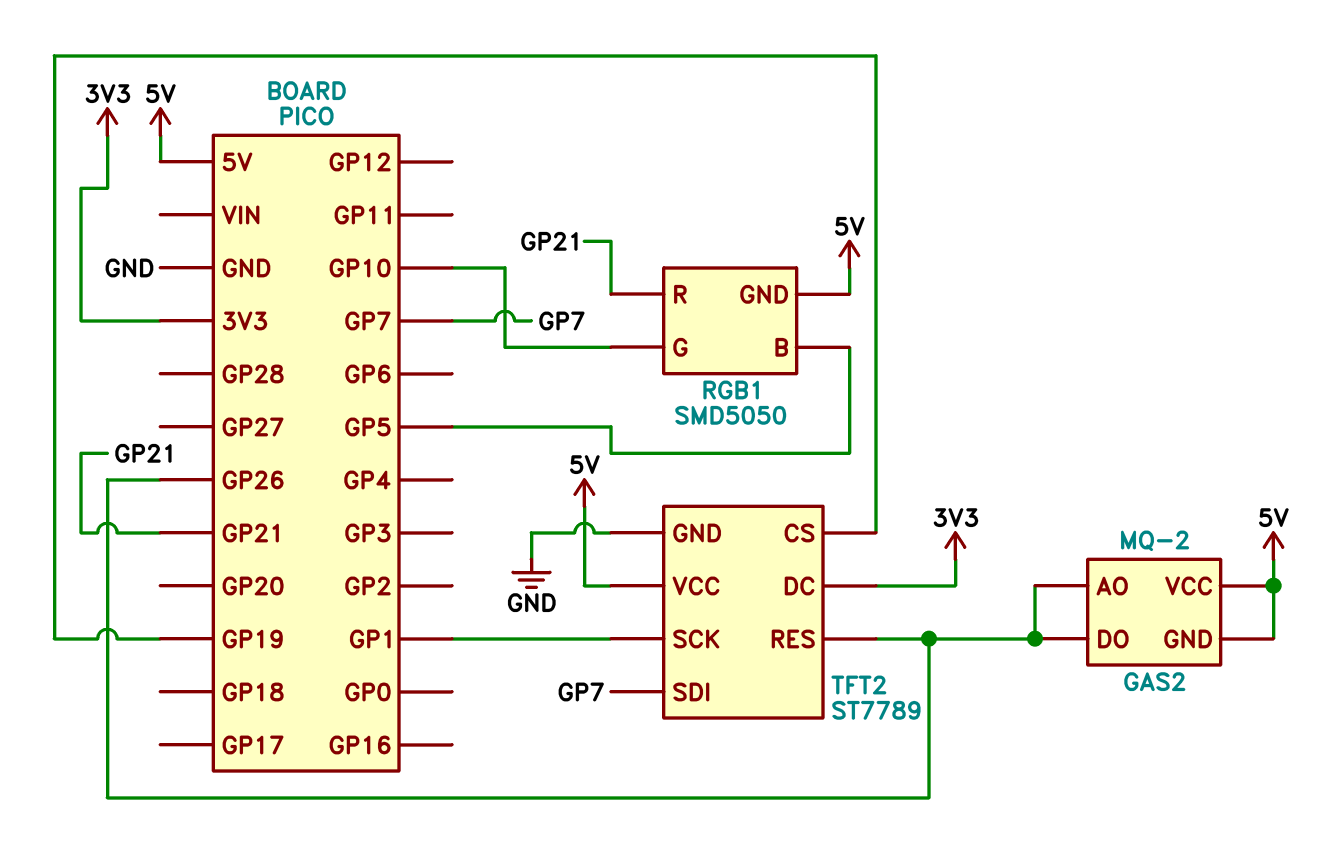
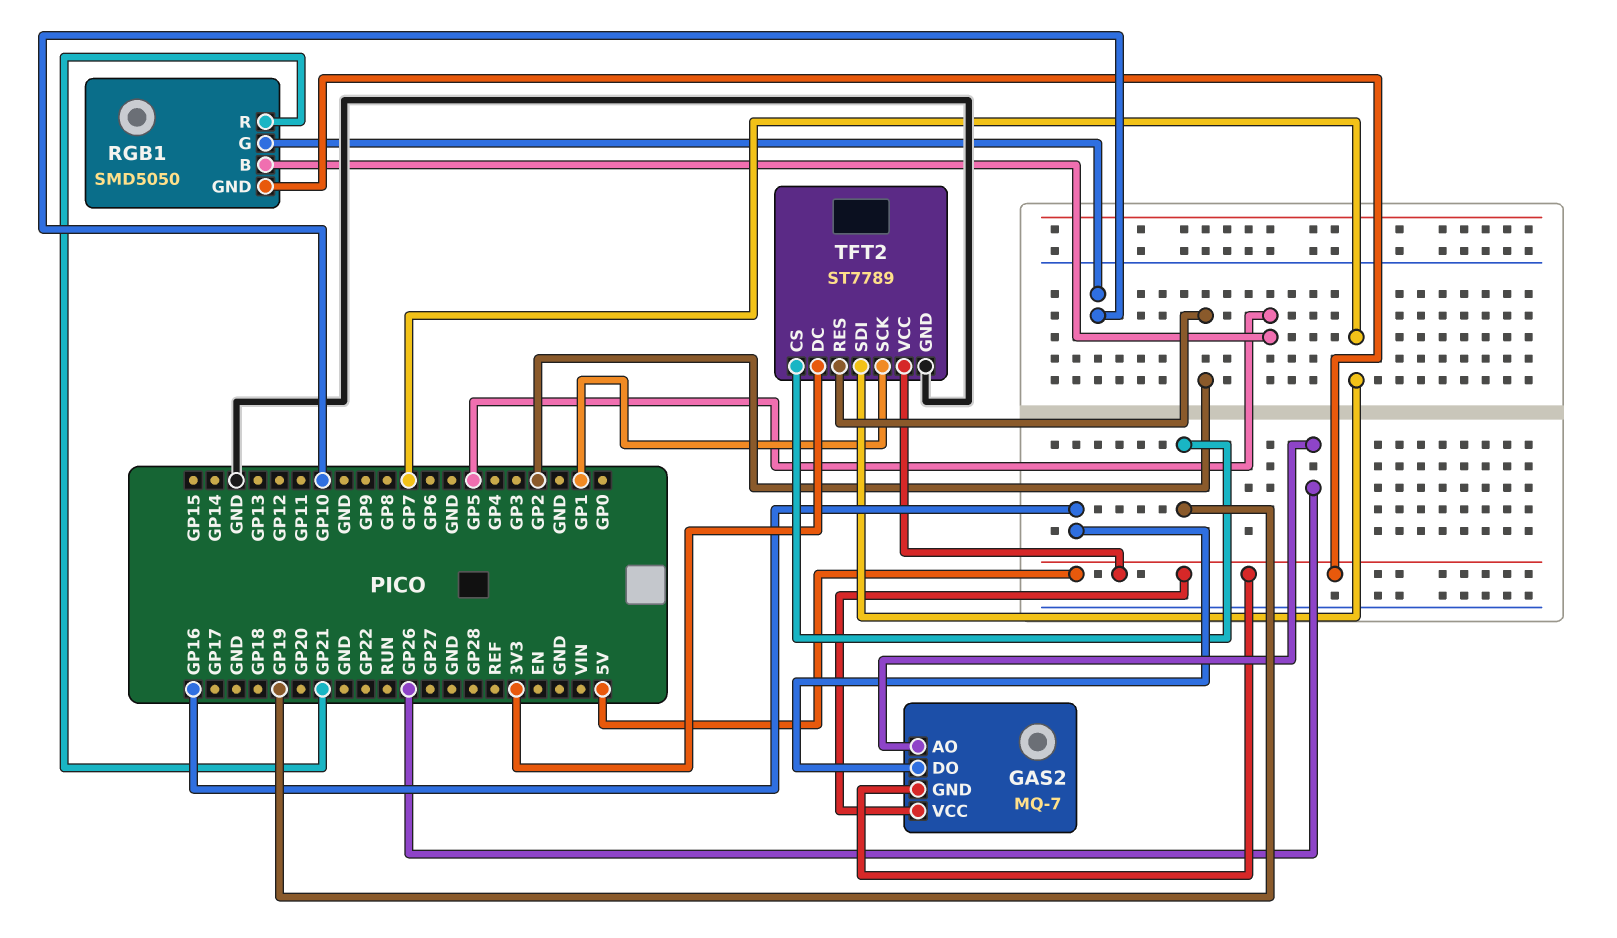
GAS2: MQ-2 -> MQ-7
GAS2 pin DO: GP26 -> GP16
TFT2 pin RES: GP26 -> GP2

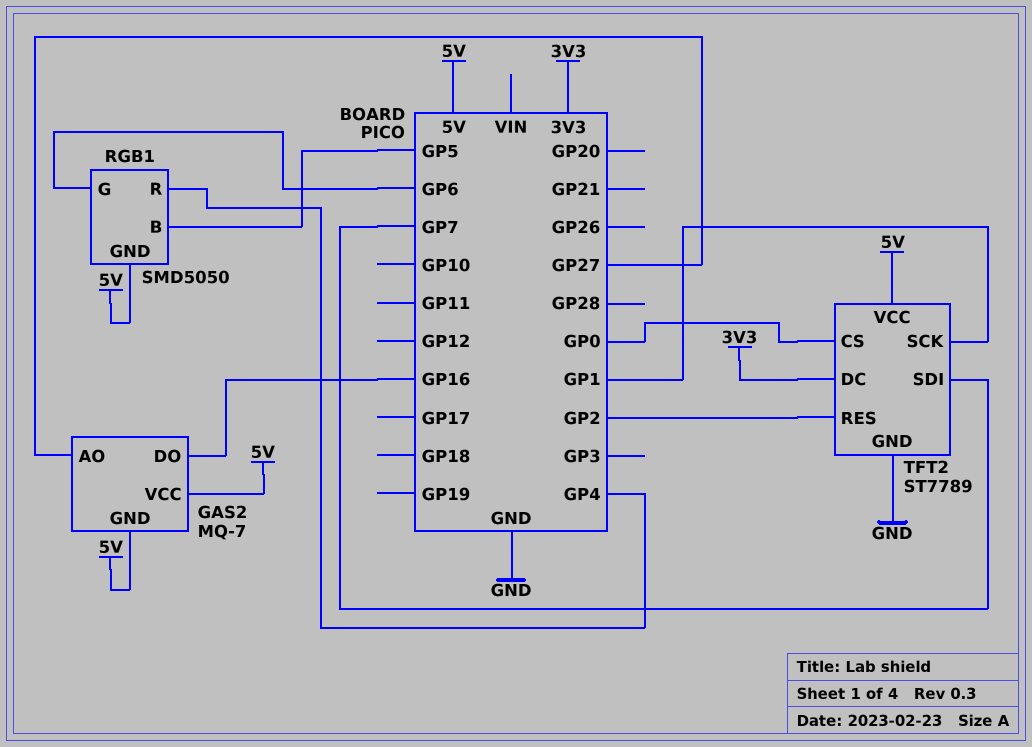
GAS2 pin AO: GP26 -> GP27
RGB1 pin G: GP10 -> GP6
RGB1 pin R: GP21 -> GP4
TFT2 pin CS: GP19 -> GP0

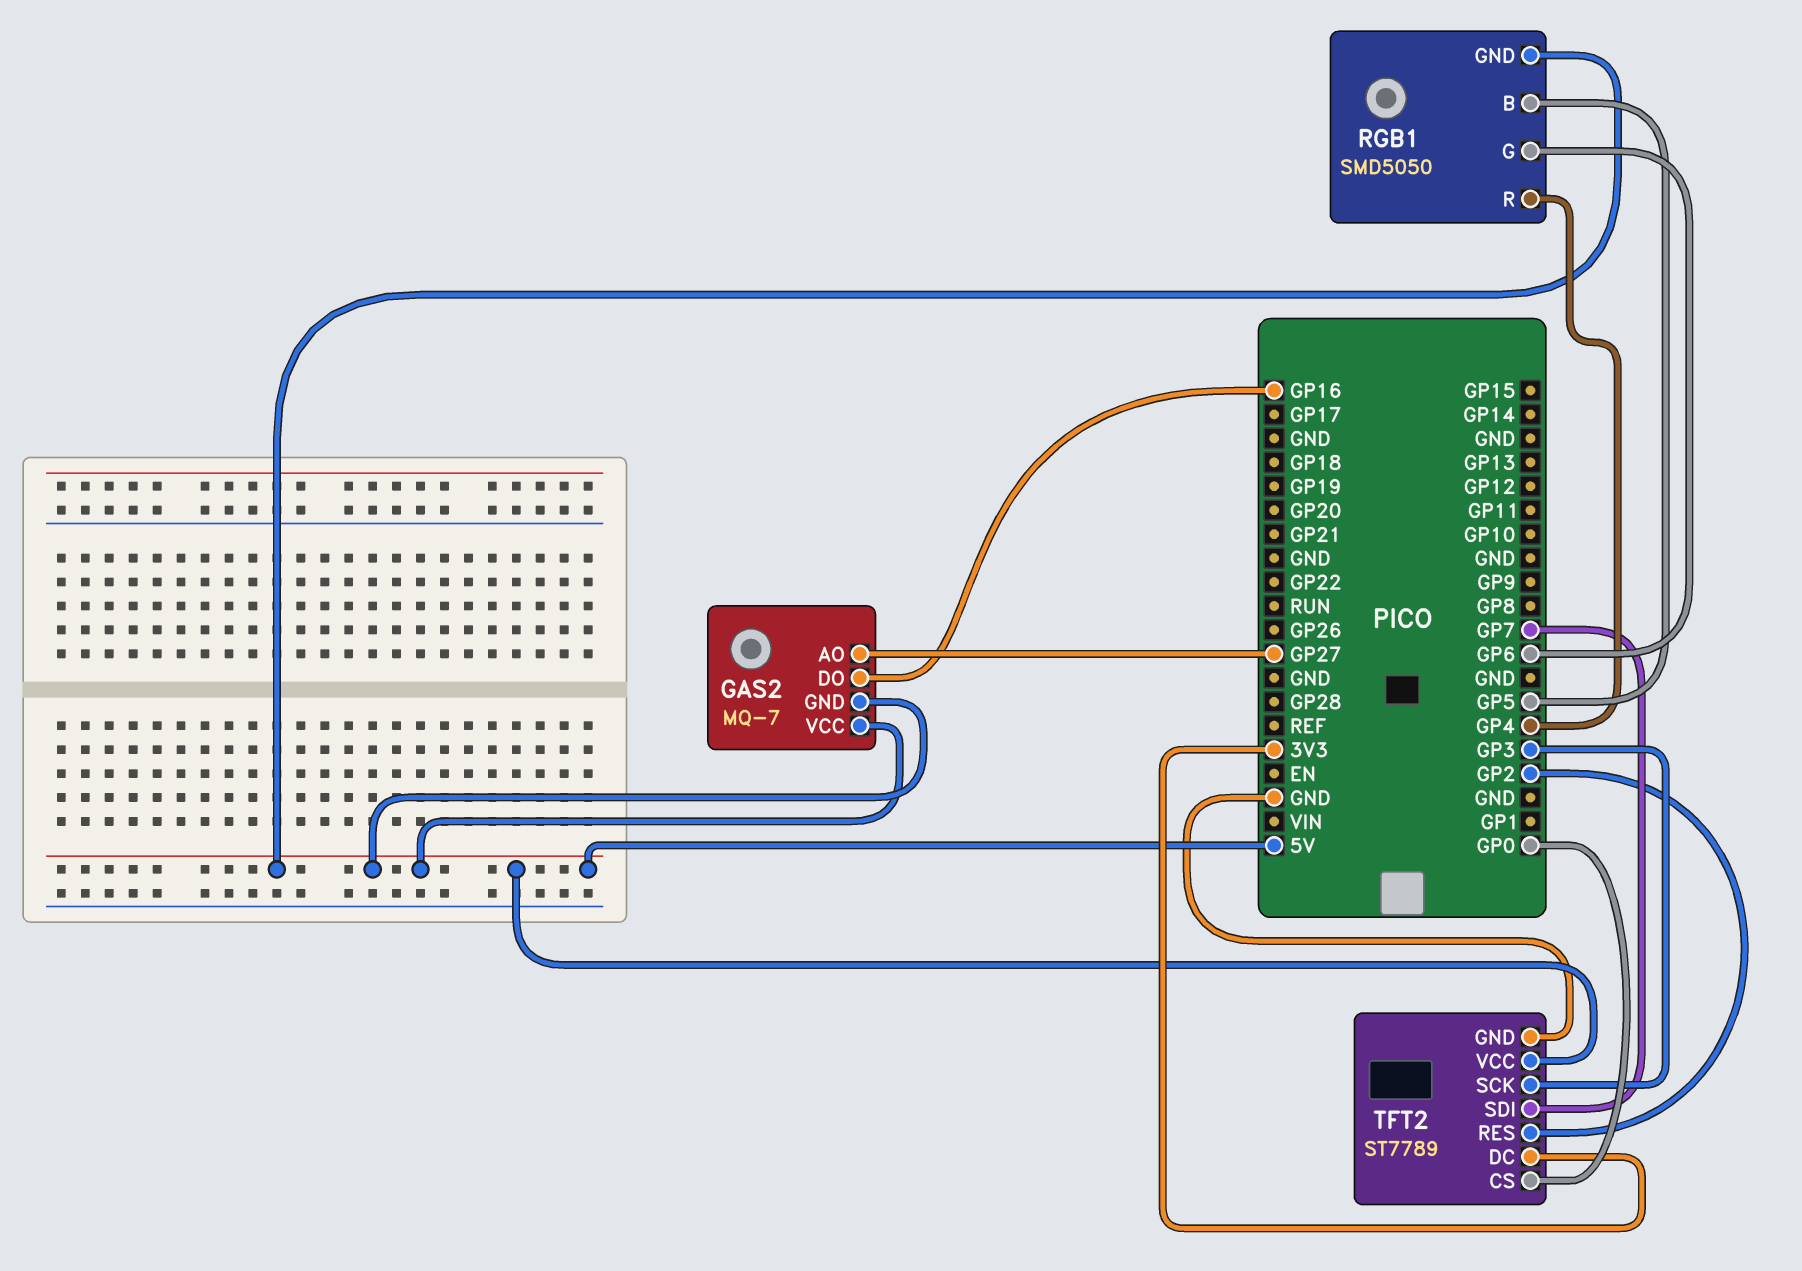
TFT2 pin SCK: GP1 -> GP3

